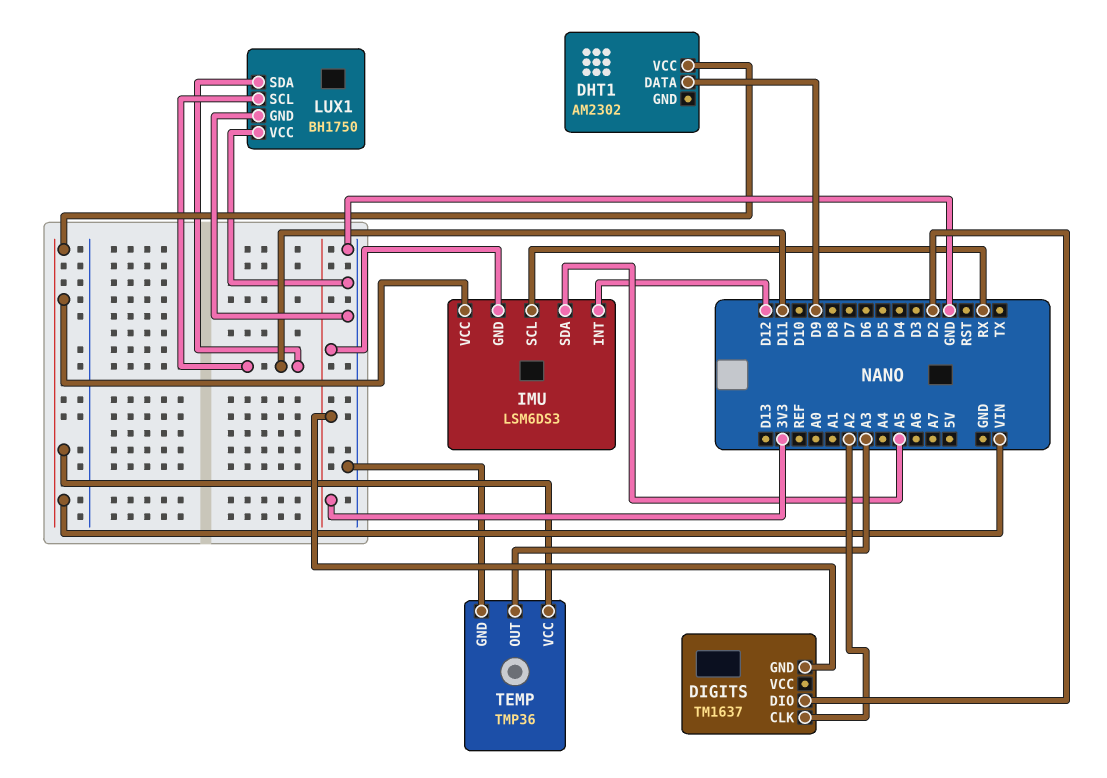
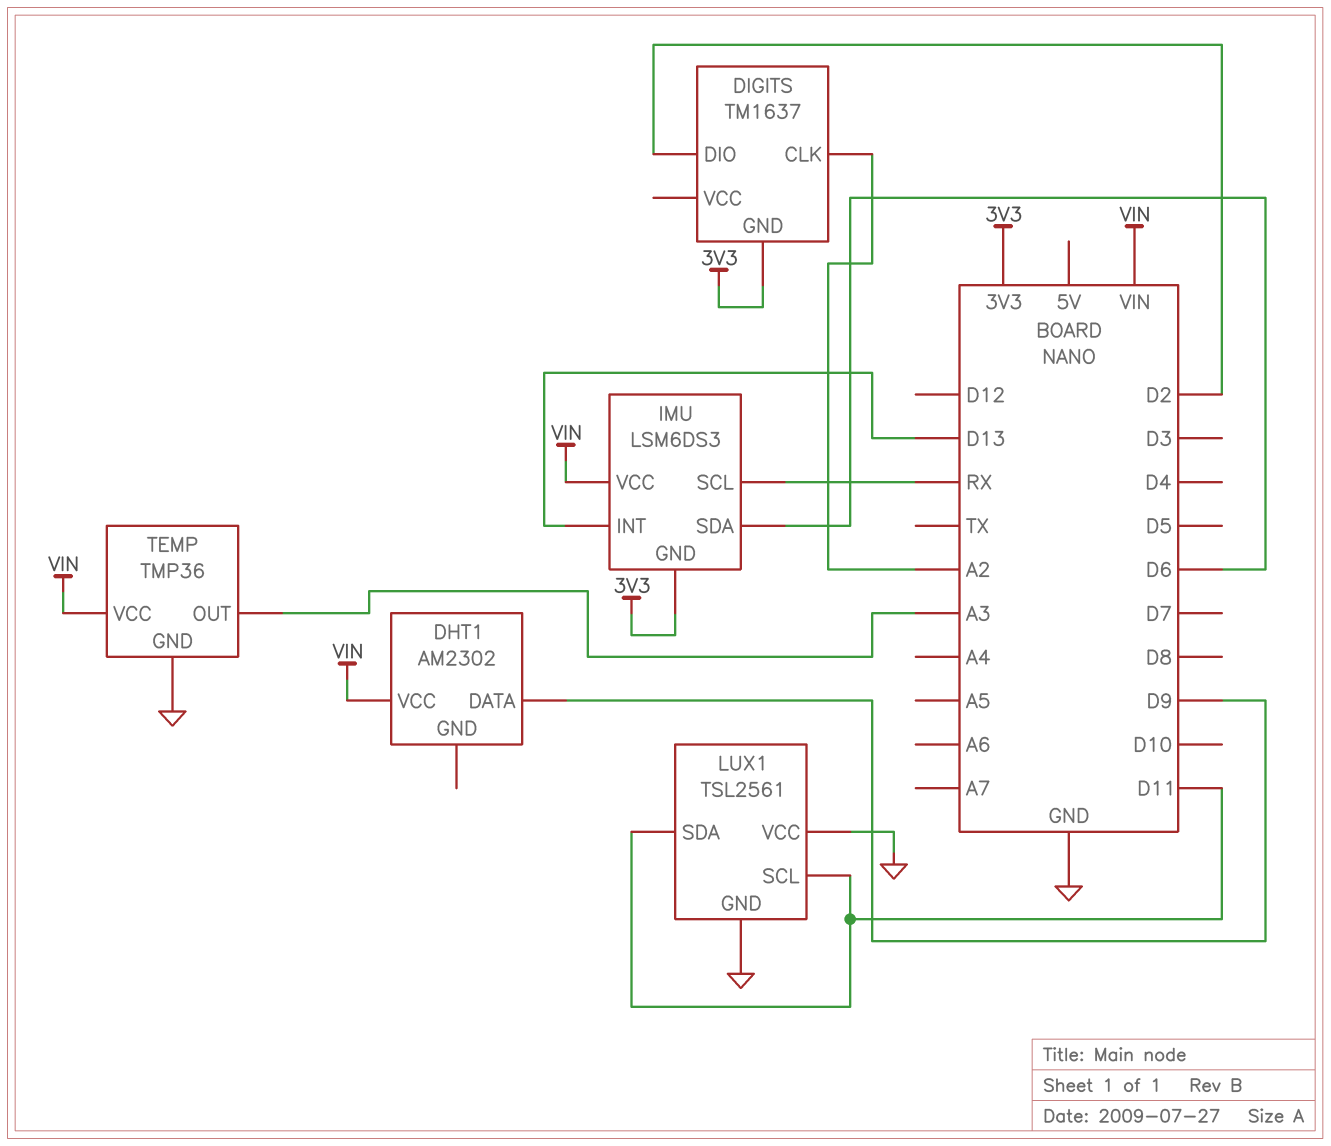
IMU pin INT: D12 -> D13
IMU pin SDA: A5 -> D6
LUX1: BH1750 -> TSL2561

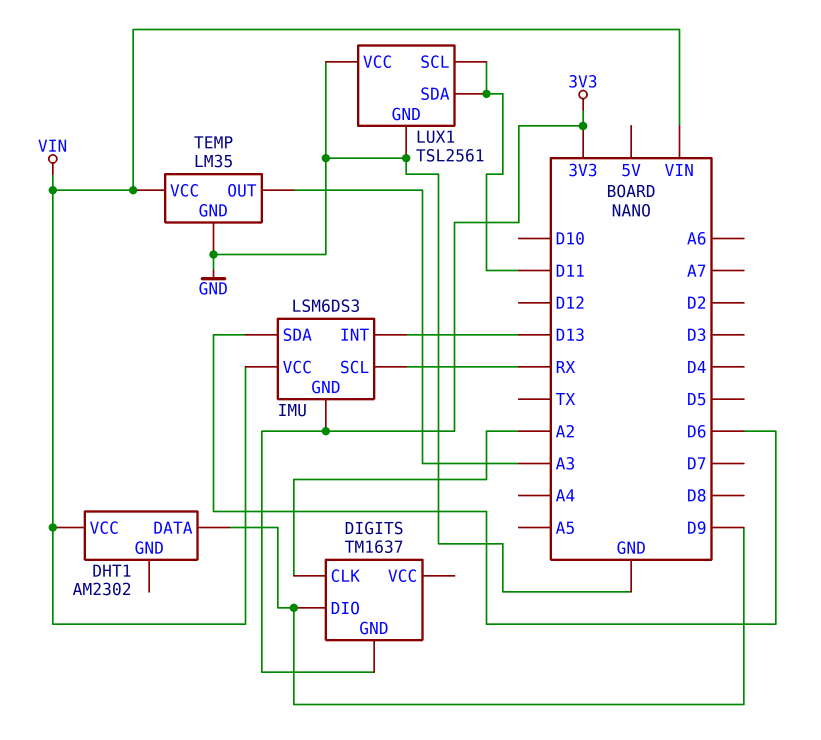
DIGITS pin DIO: D2 -> D9
TEMP: TMP36 -> LM35

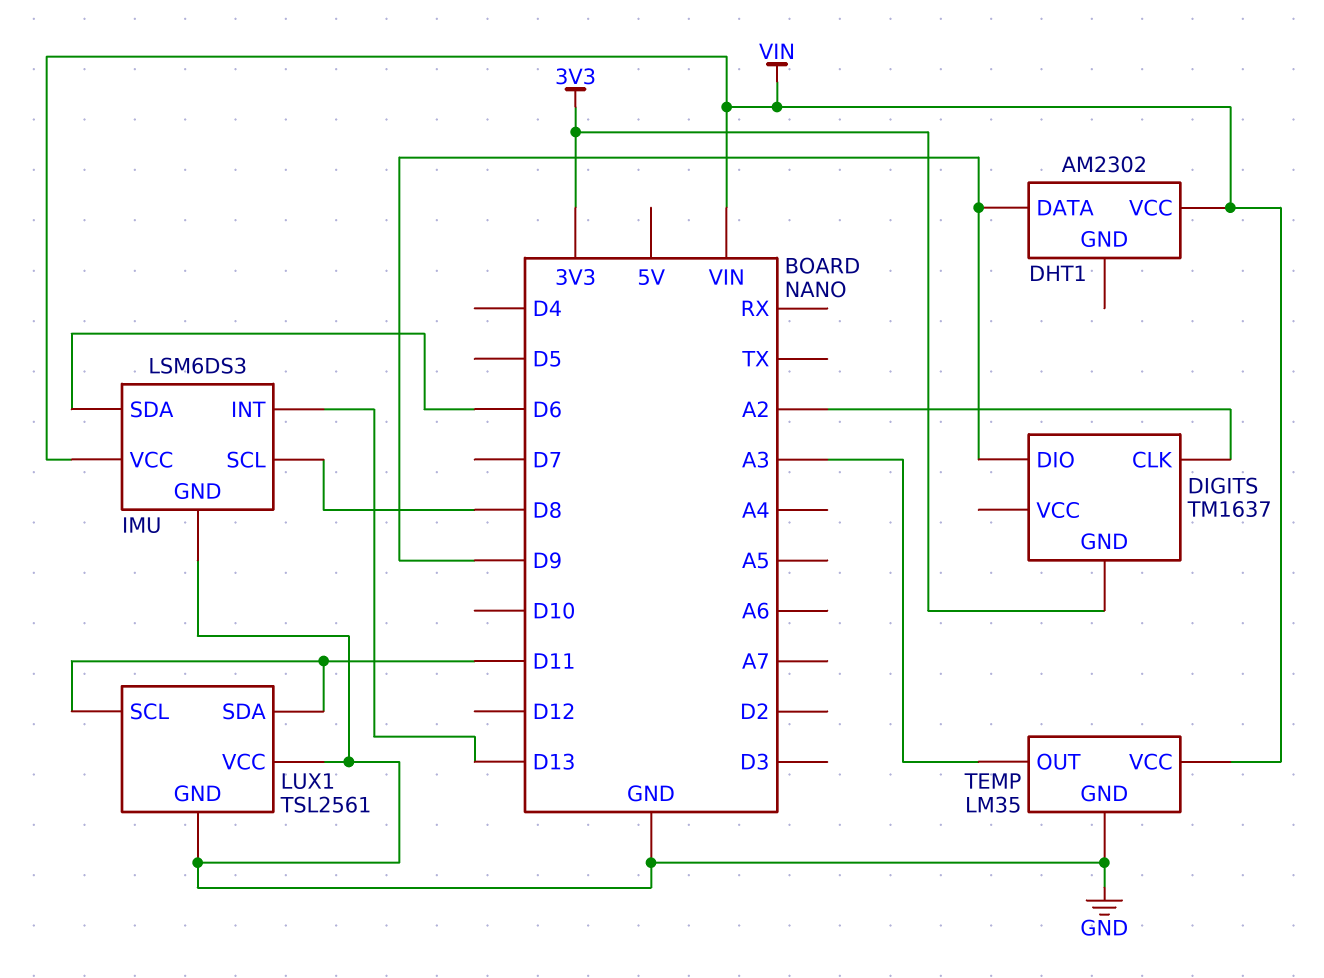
IMU pin GND: 3V3 -> GND
IMU pin SCL: RX -> D8

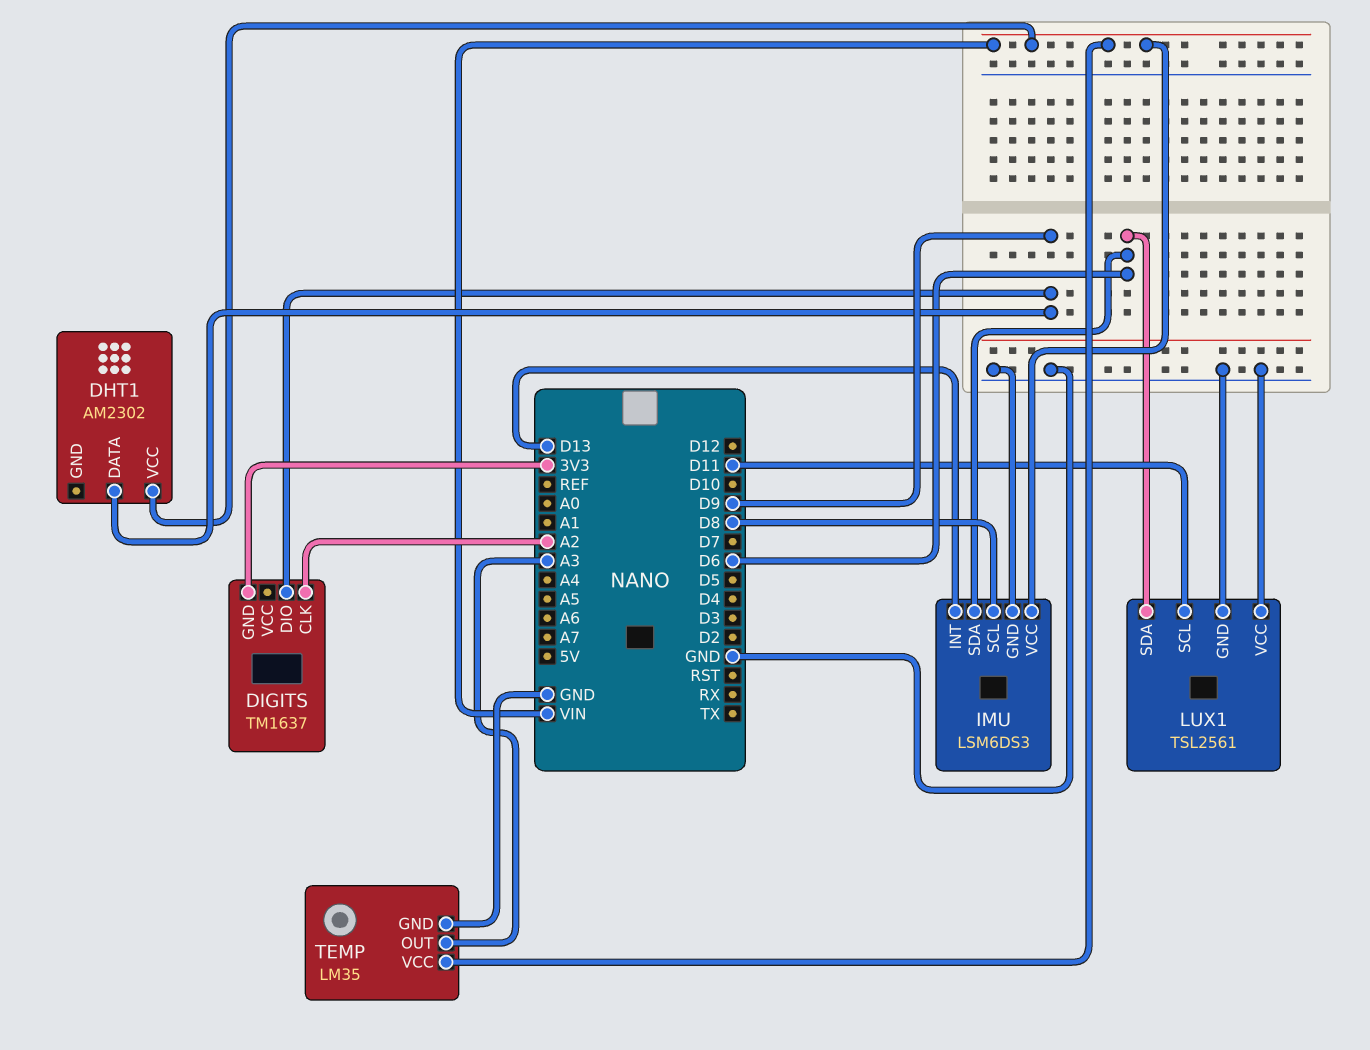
LUX1 pin SDA: D11 -> D6

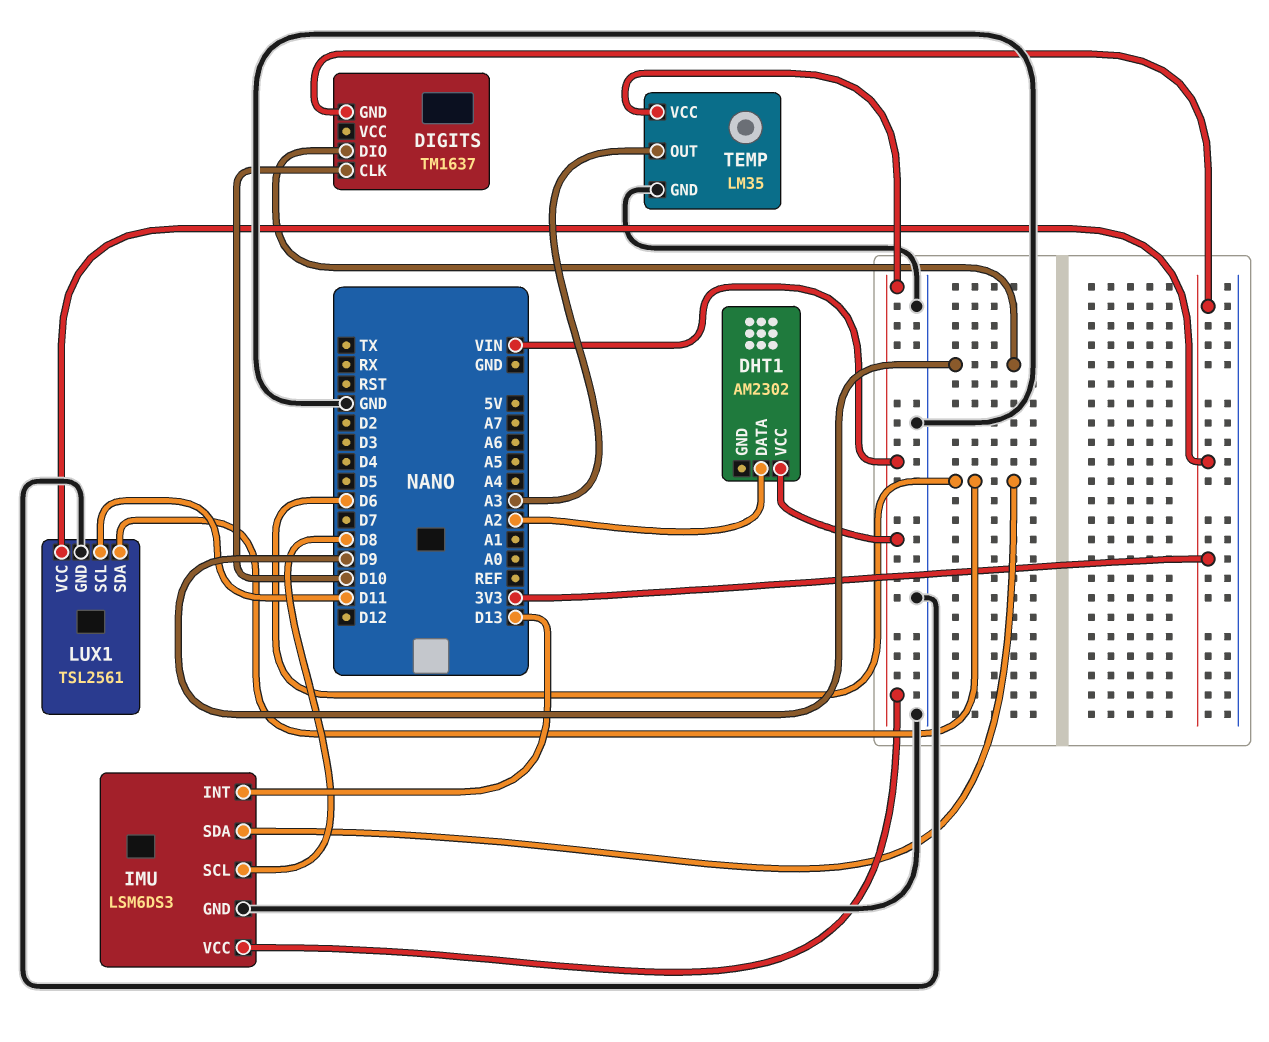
DHT1 pin DATA: D9 -> A2
DIGITS pin CLK: A2 -> D10
LUX1 pin VCC: GND -> 3V3

